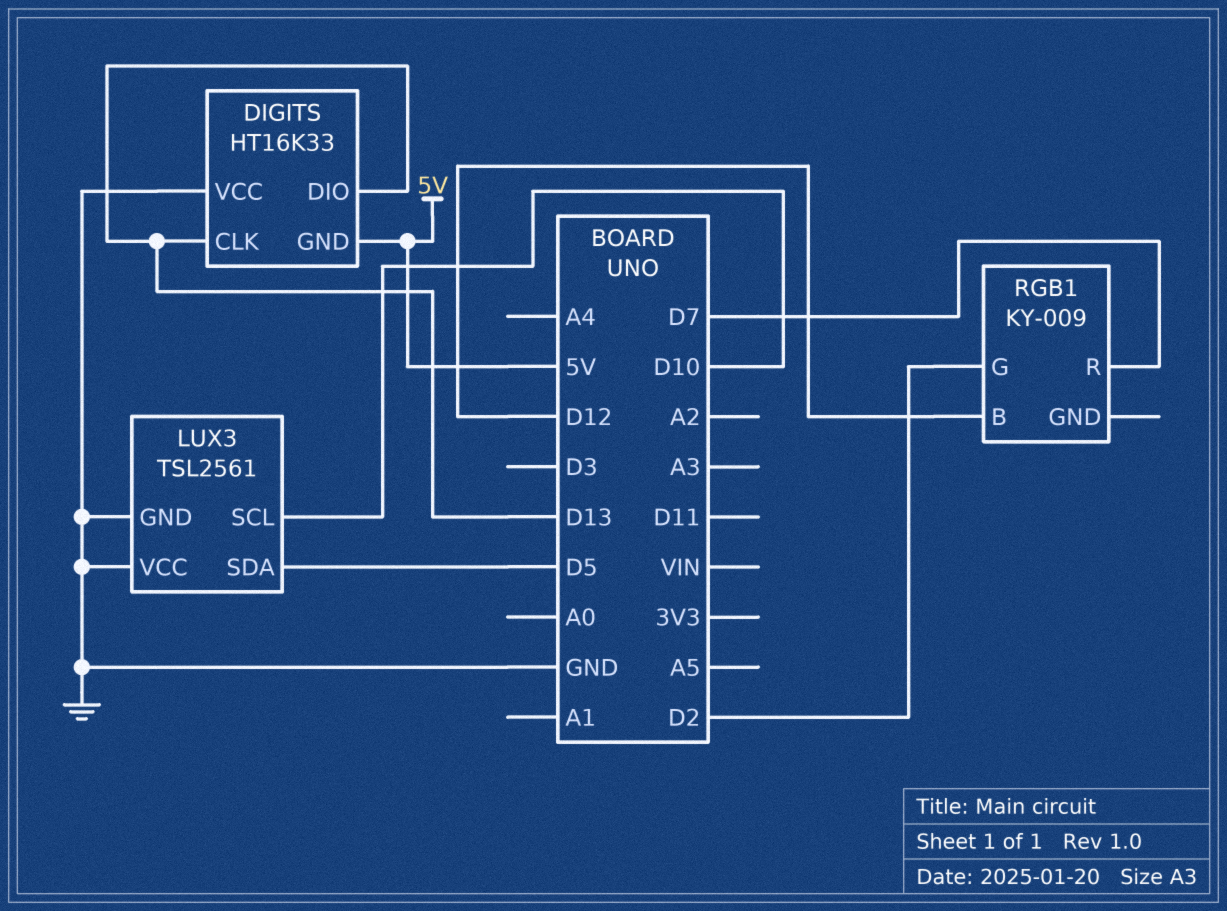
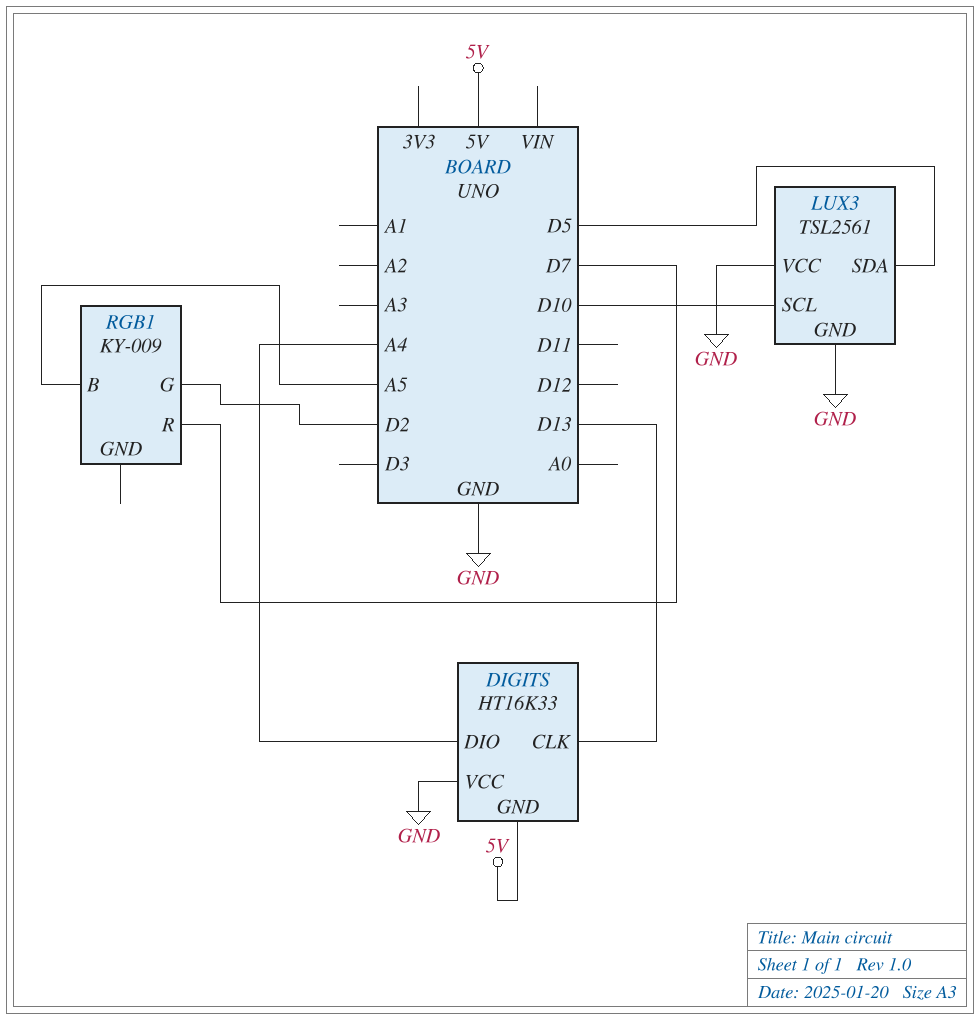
DIGITS pin DIO: D13 -> A4
RGB1 pin B: D12 -> A5

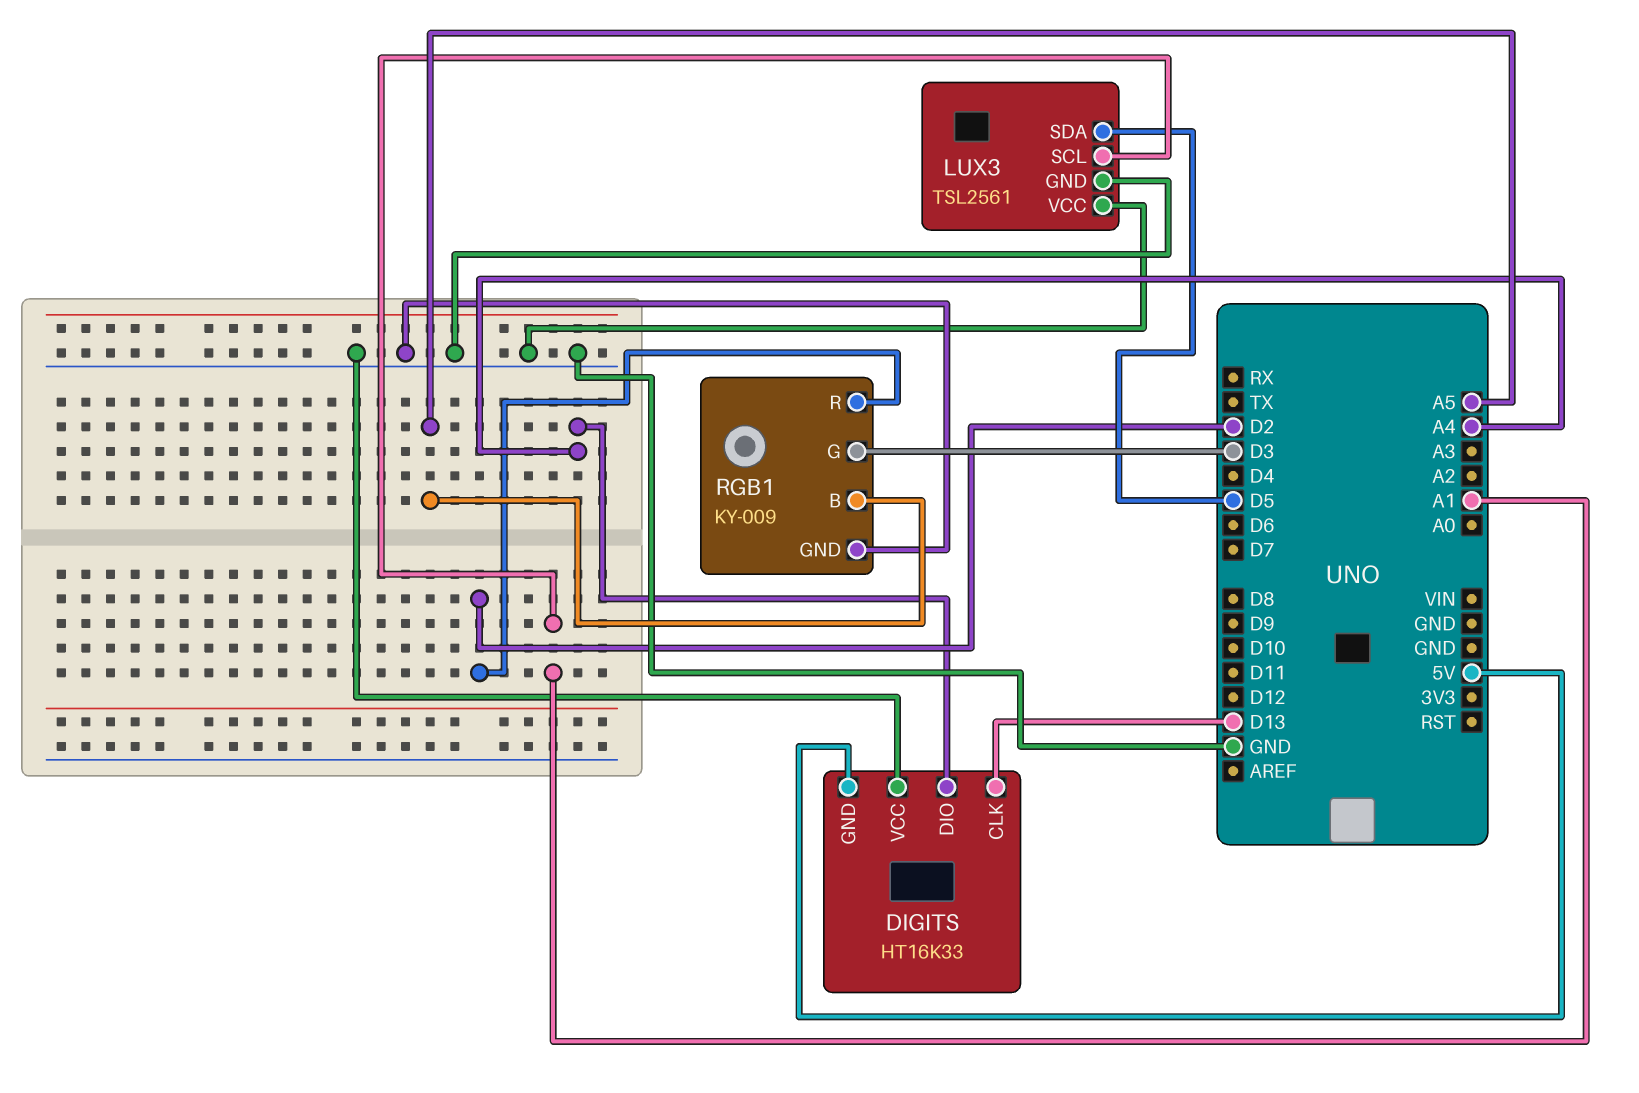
LUX3 pin SCL: D10 -> A1
RGB1 pin G: D2 -> D3
RGB1 pin GND: none -> GND
RGB1 pin R: D7 -> D2

